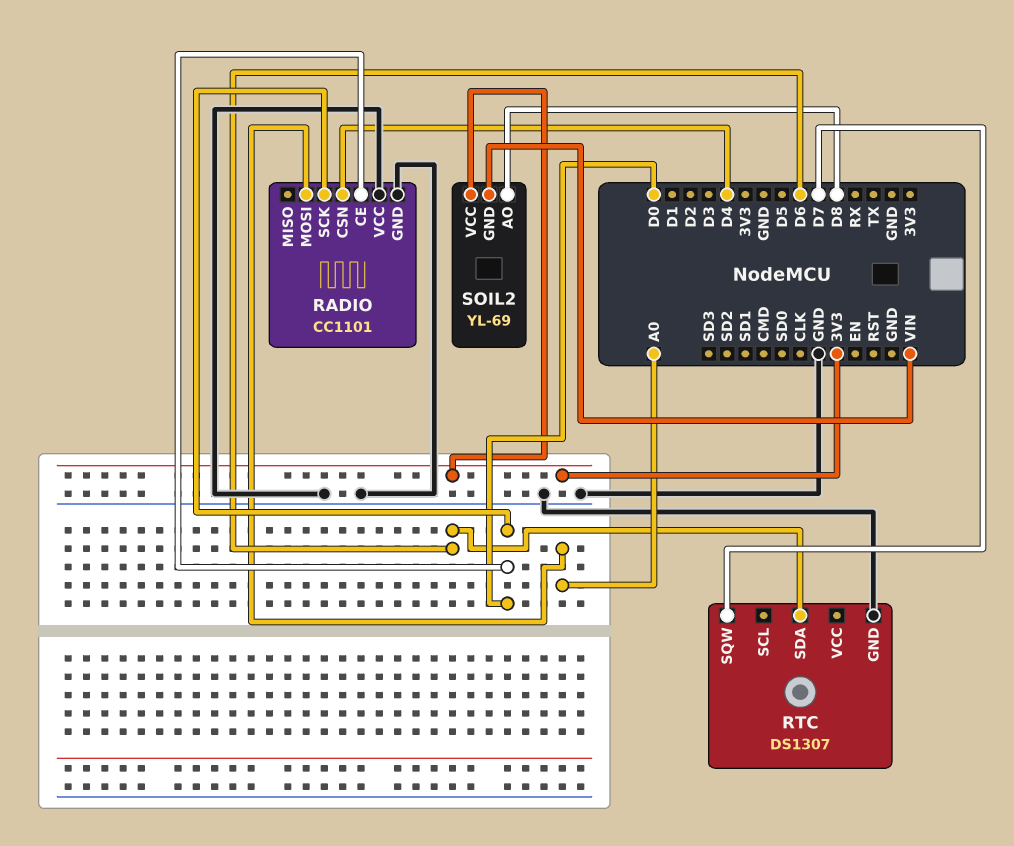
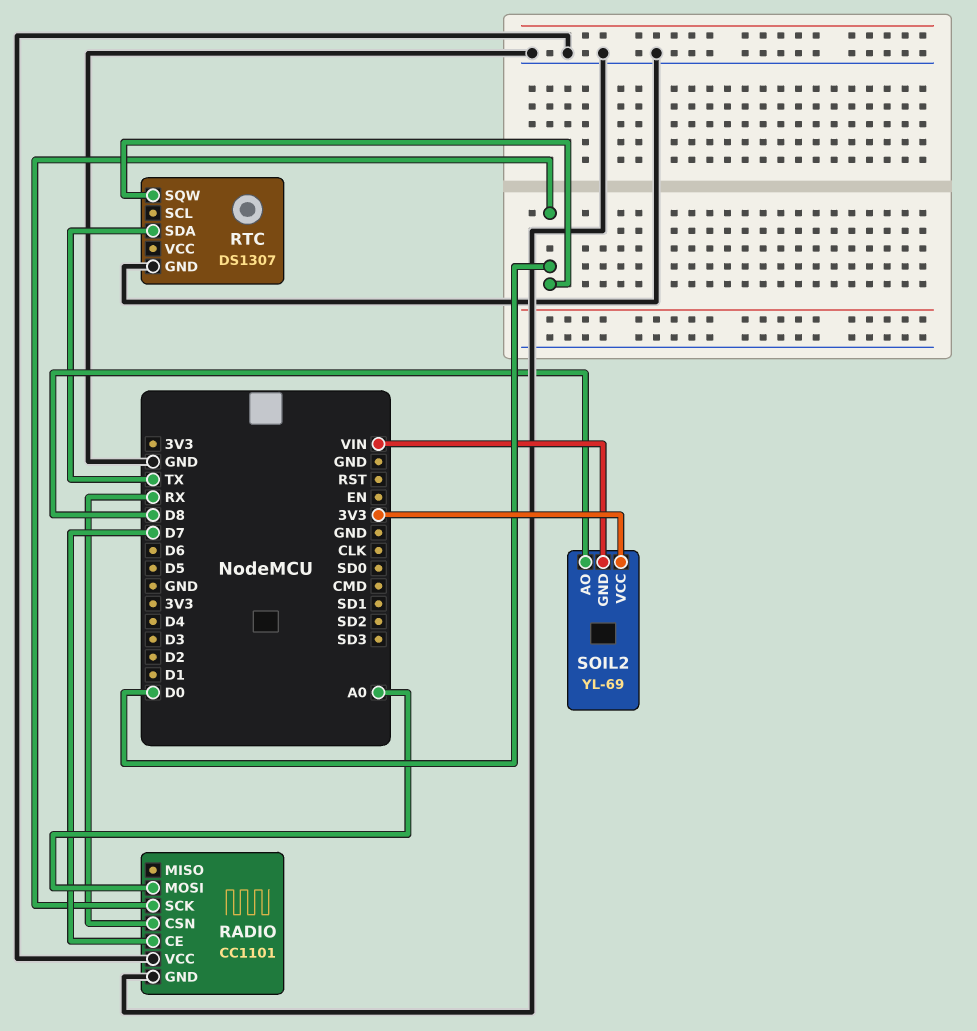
RADIO pin CE: D0 -> D7
RADIO pin CSN: D4 -> RX
RTC pin SDA: D6 -> TX
RTC pin SQW: D7 -> D0

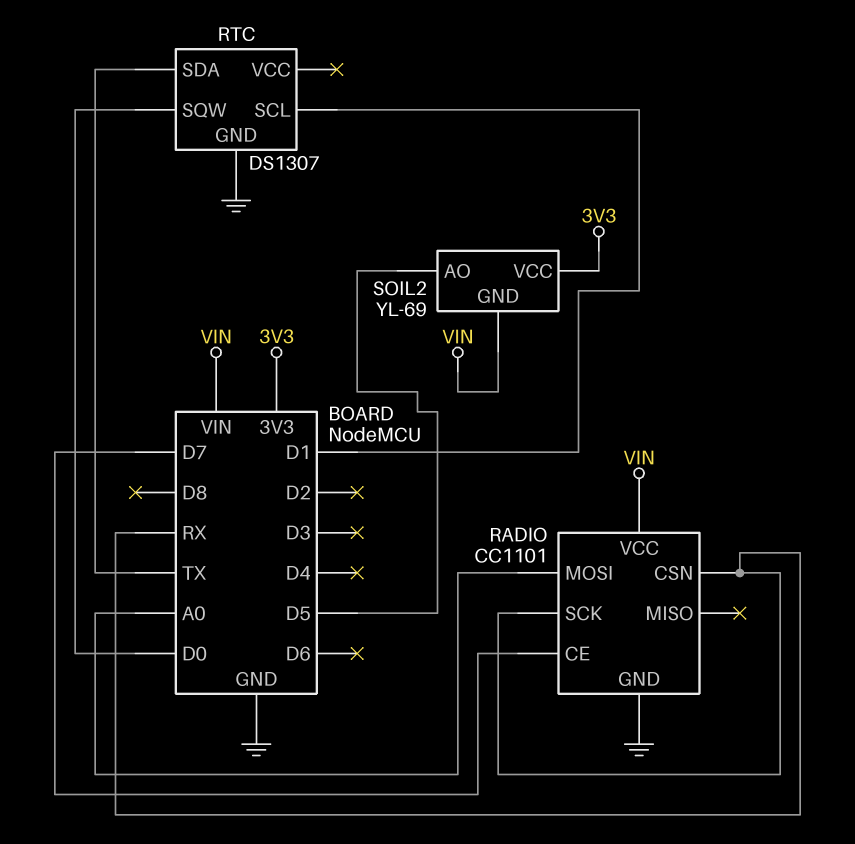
RADIO pin SCK: D0 -> RX
RADIO pin VCC: GND -> VIN
RTC pin SCL: none -> D1
SOIL2 pin AO: D8 -> D5

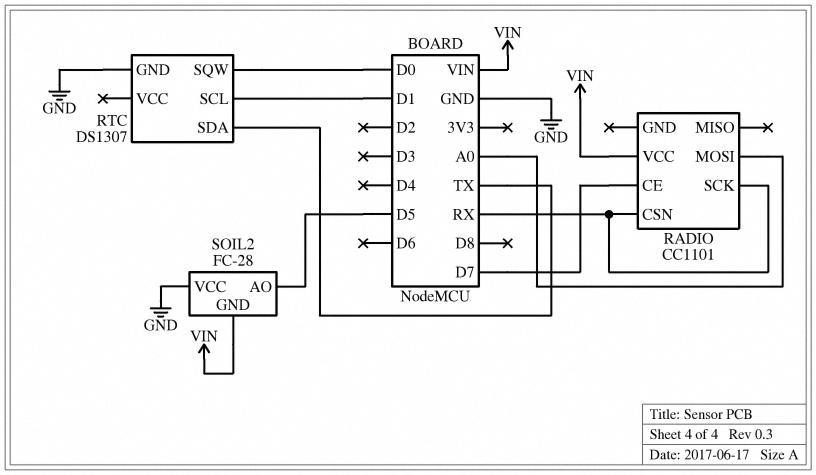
RADIO pin GND: GND -> none
SOIL2: YL-69 -> FC-28
SOIL2 pin VCC: 3V3 -> GND

